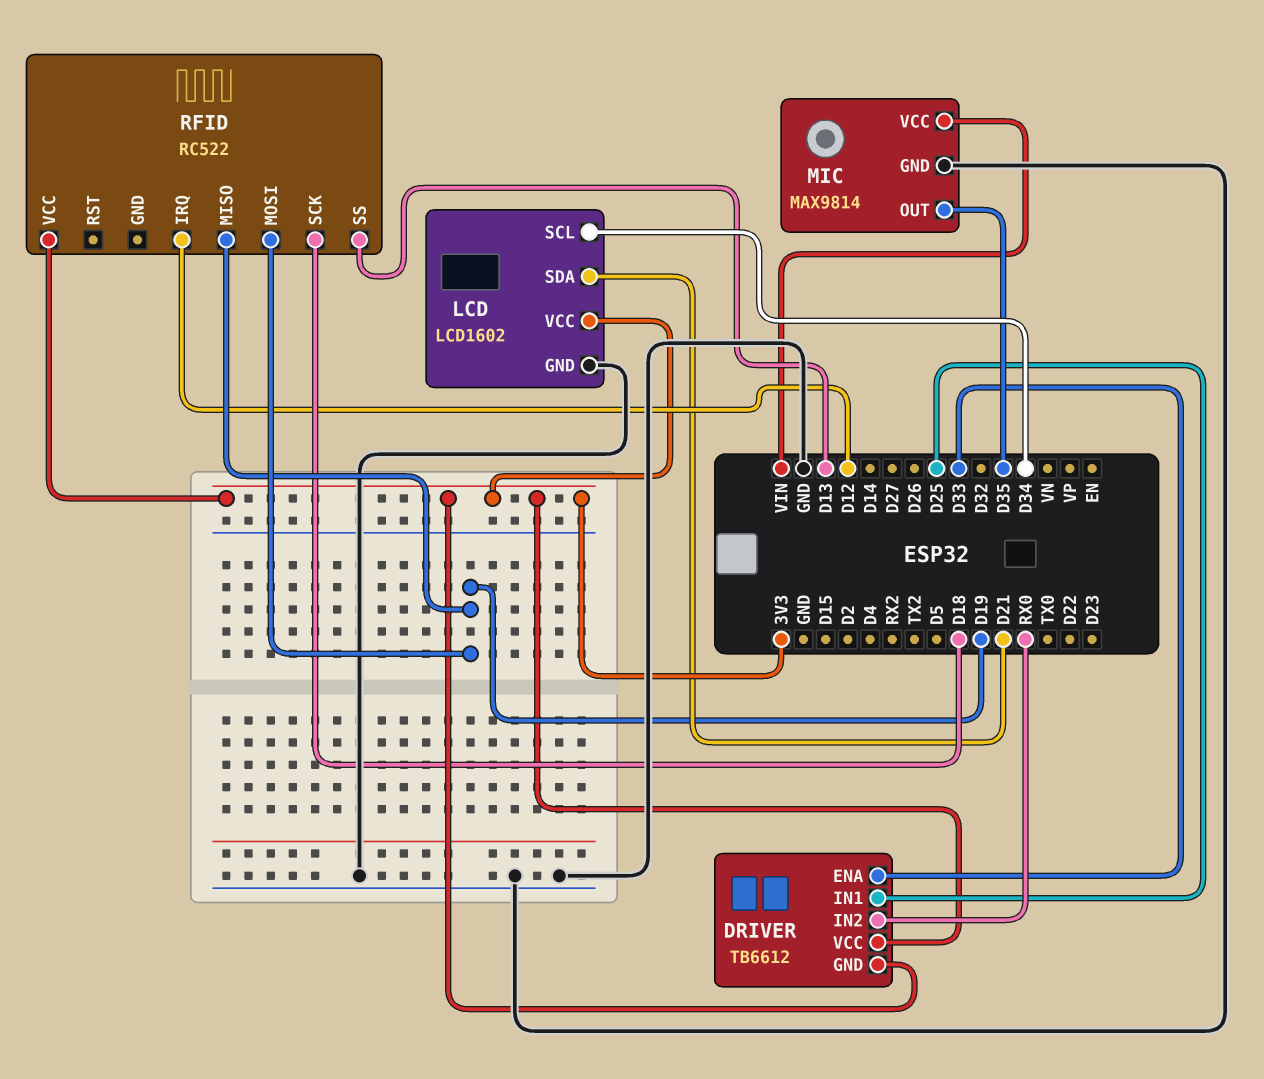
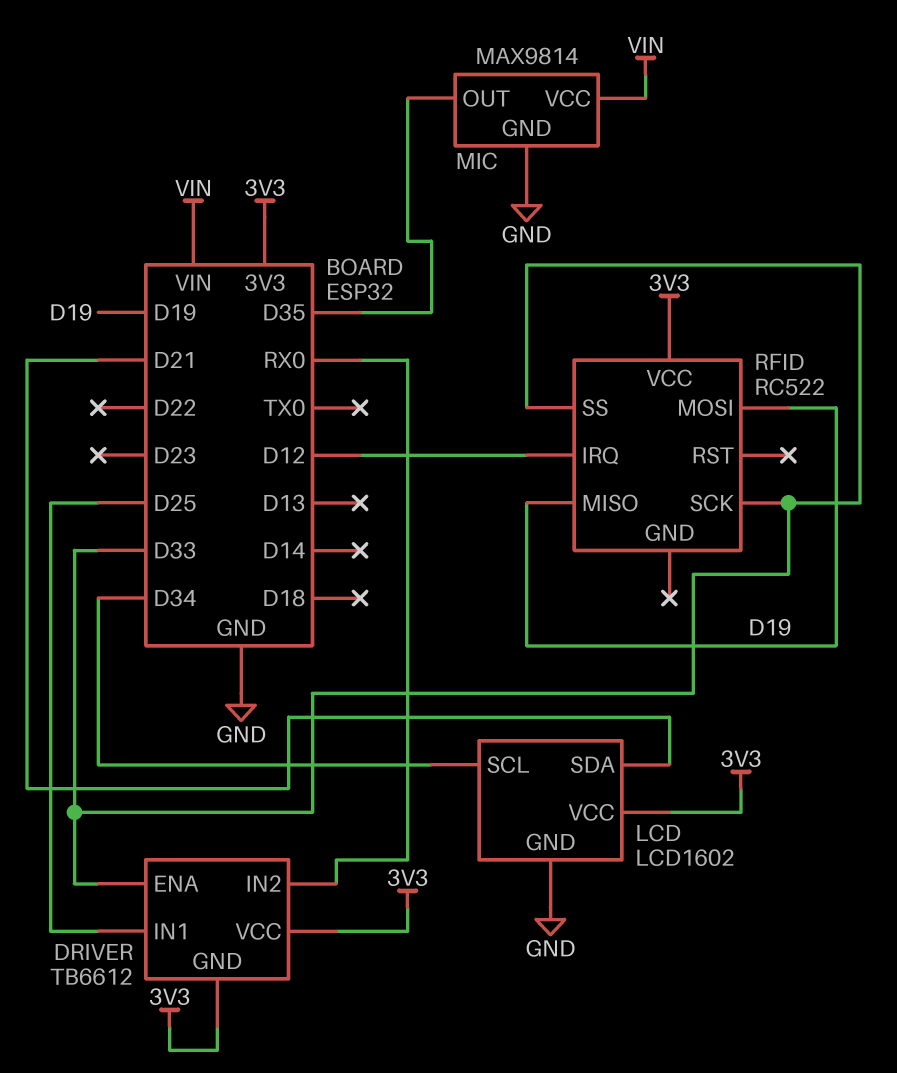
RFID pin SCK: D18 -> D33
RFID pin SS: D13 -> D33

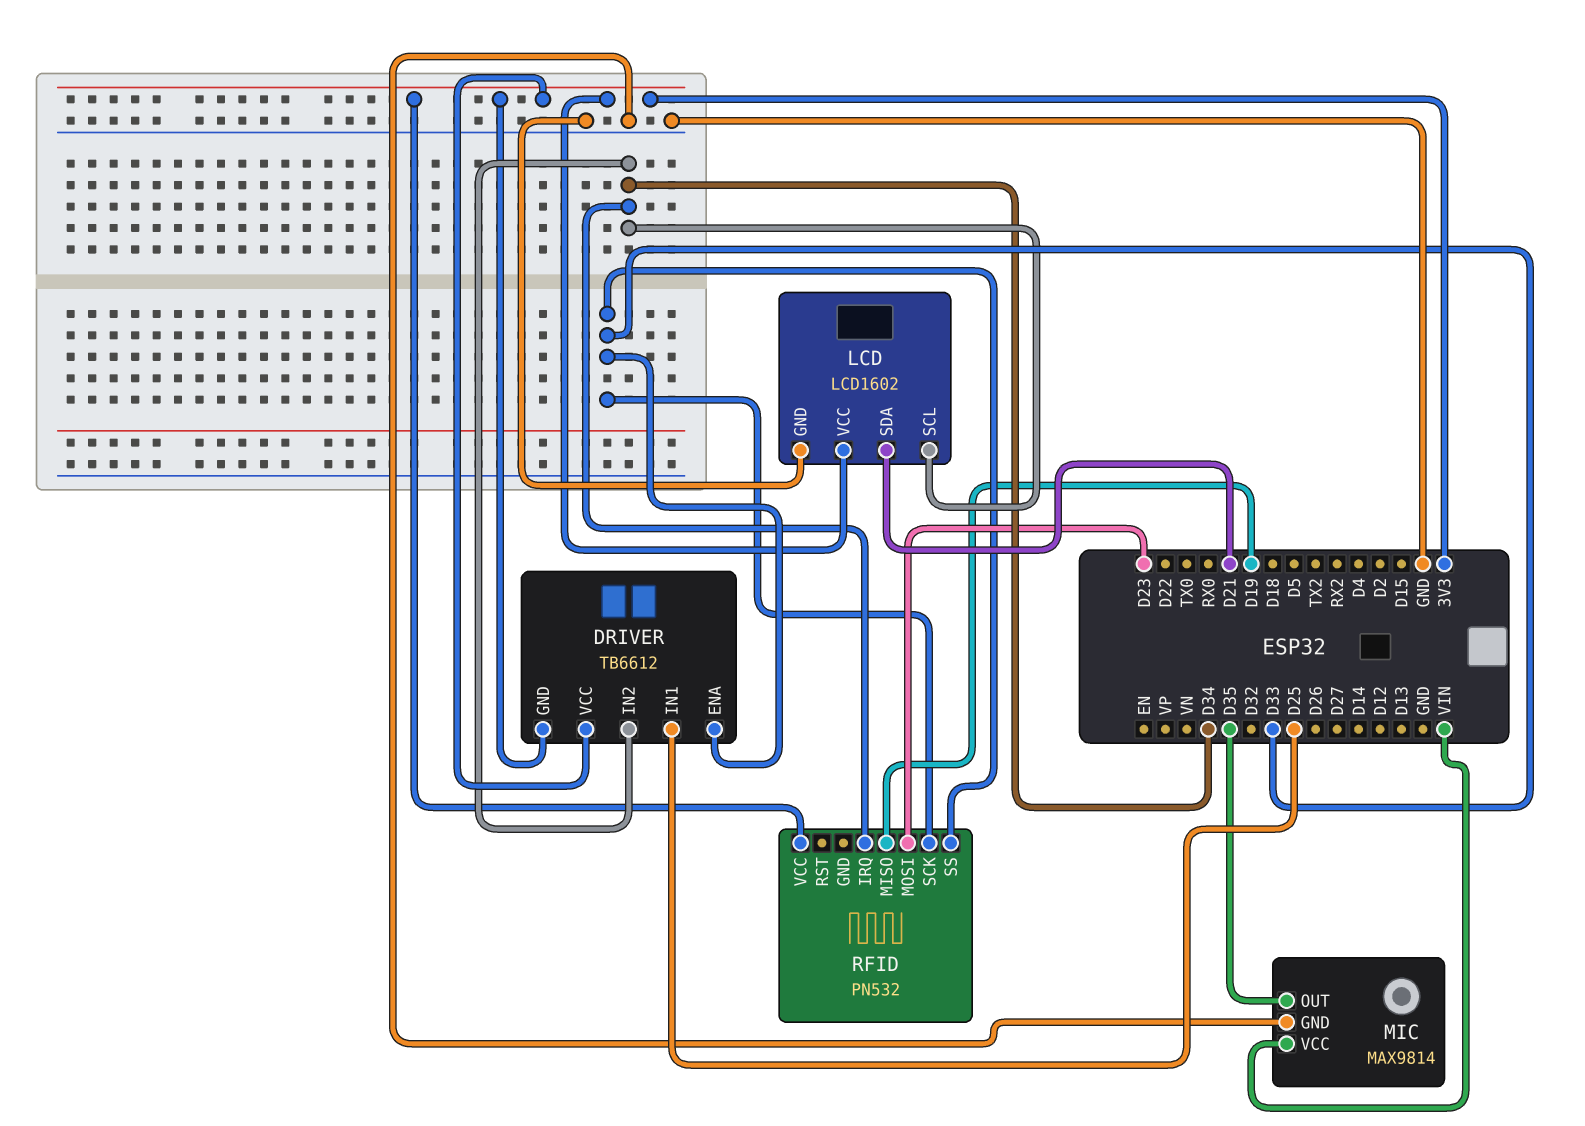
DRIVER pin IN2: RX0 -> D34
RFID: RC522 -> PN532
RFID pin IRQ: D12 -> D34
RFID pin MOSI: D19 -> D23

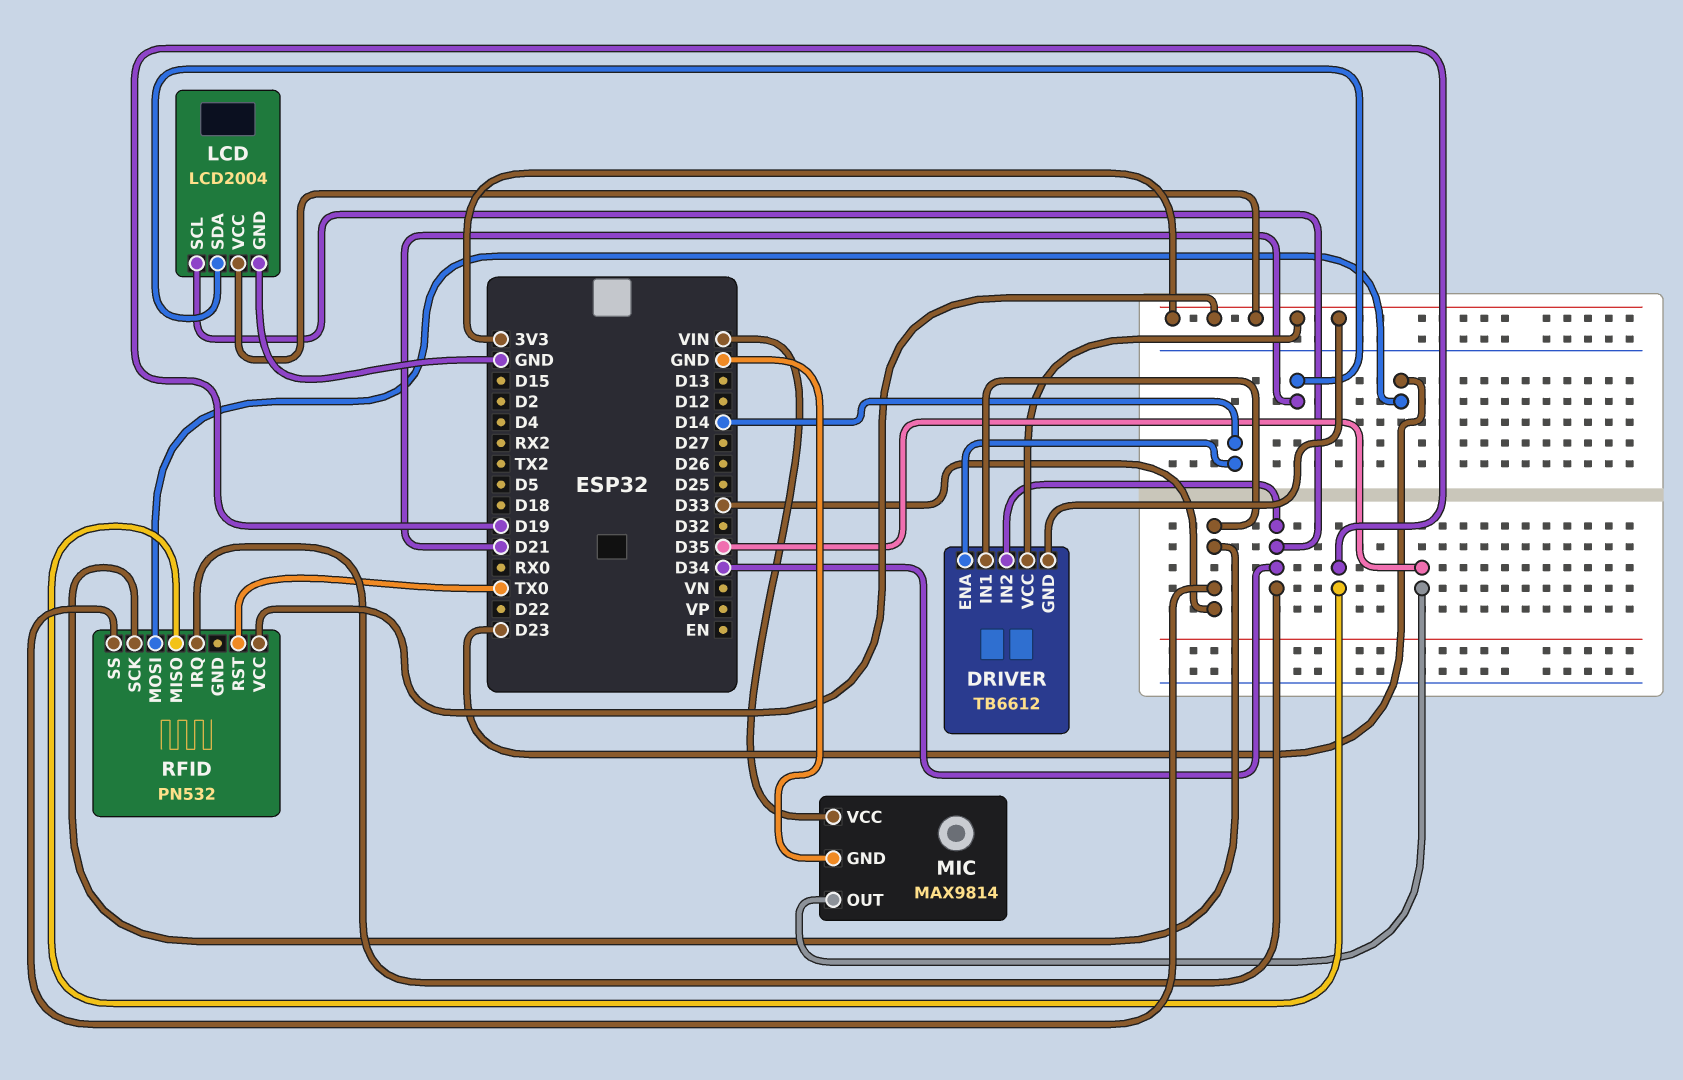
DRIVER pin ENA: D33 -> D14
DRIVER pin IN1: D25 -> D33
LCD: LCD1602 -> LCD2004
RFID pin RST: none -> TX0

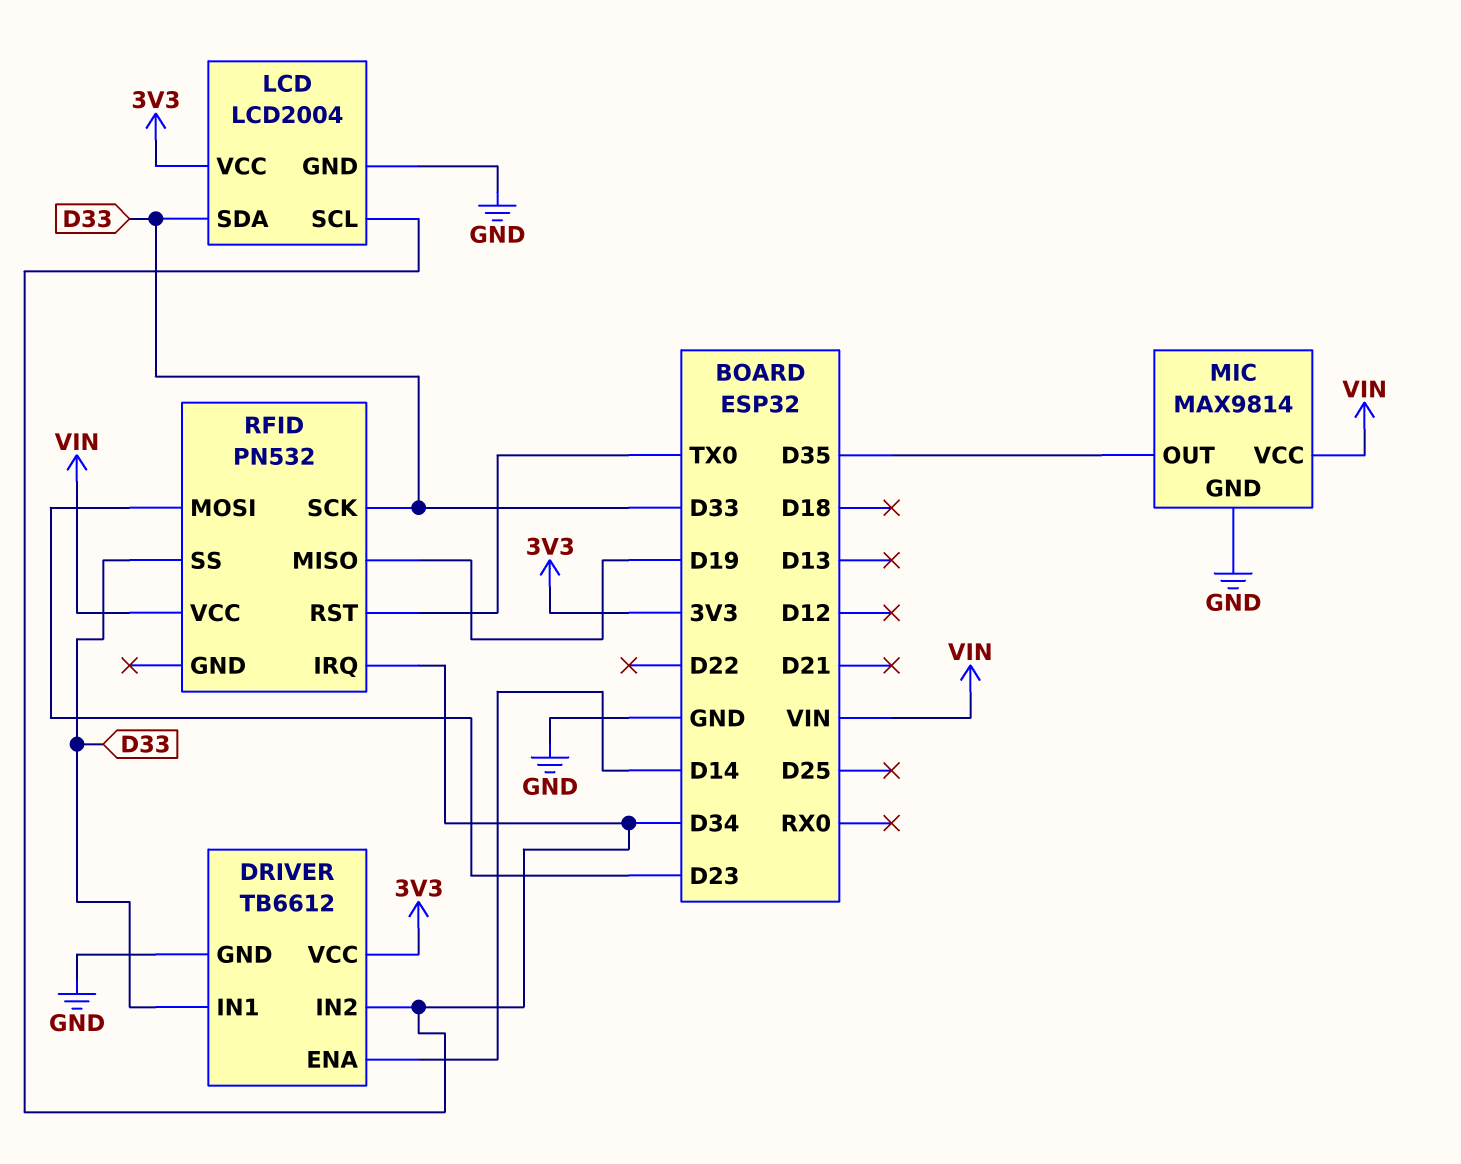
DRIVER pin GND: 3V3 -> GND
LCD pin SDA: D21 -> D33
RFID pin VCC: 3V3 -> VIN

